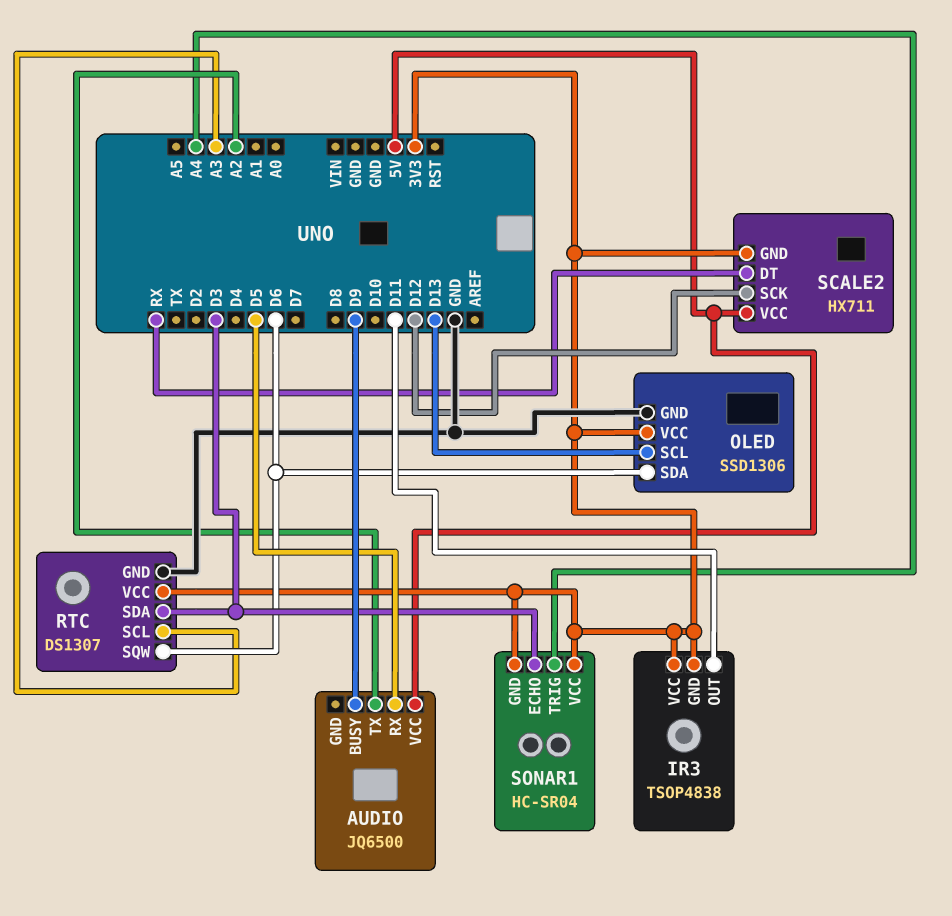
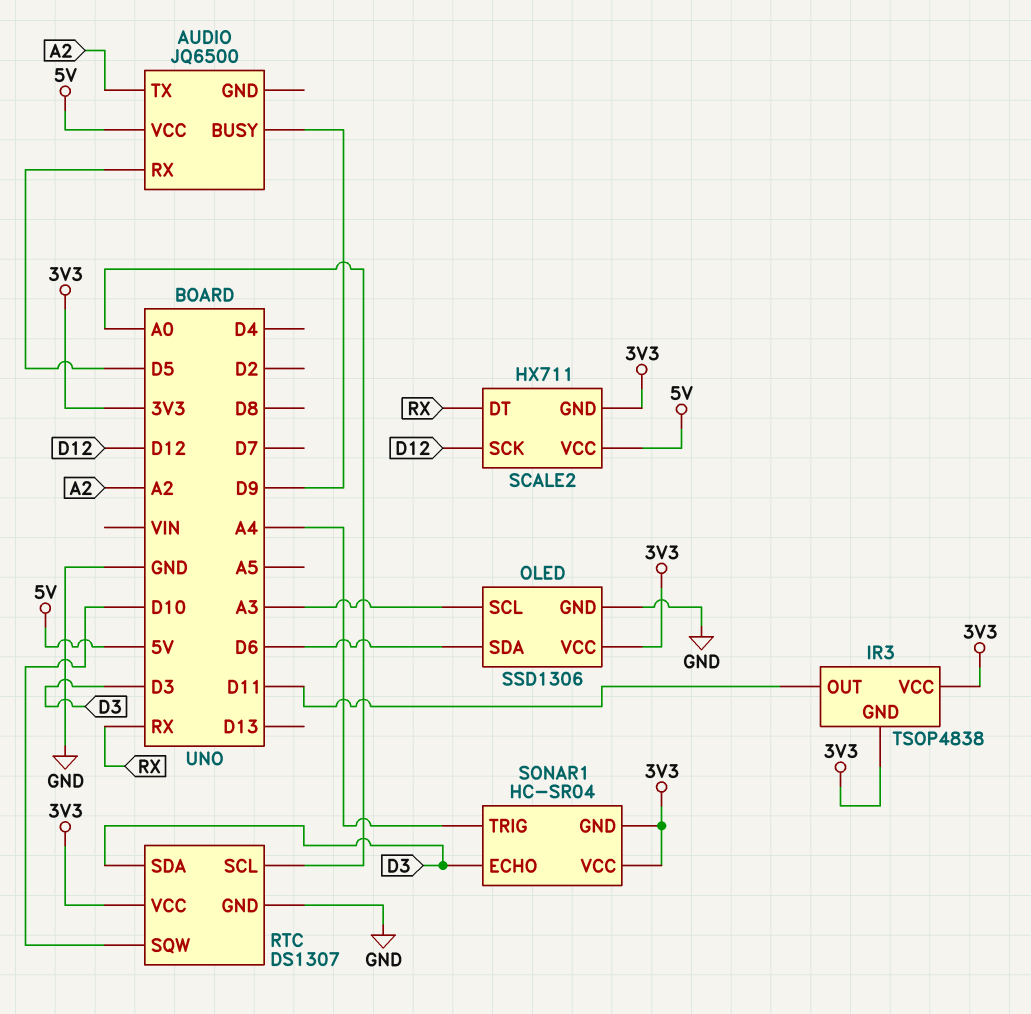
OLED pin SCL: D13 -> A3
RTC pin SCL: A3 -> A0
RTC pin SQW: D6 -> D10

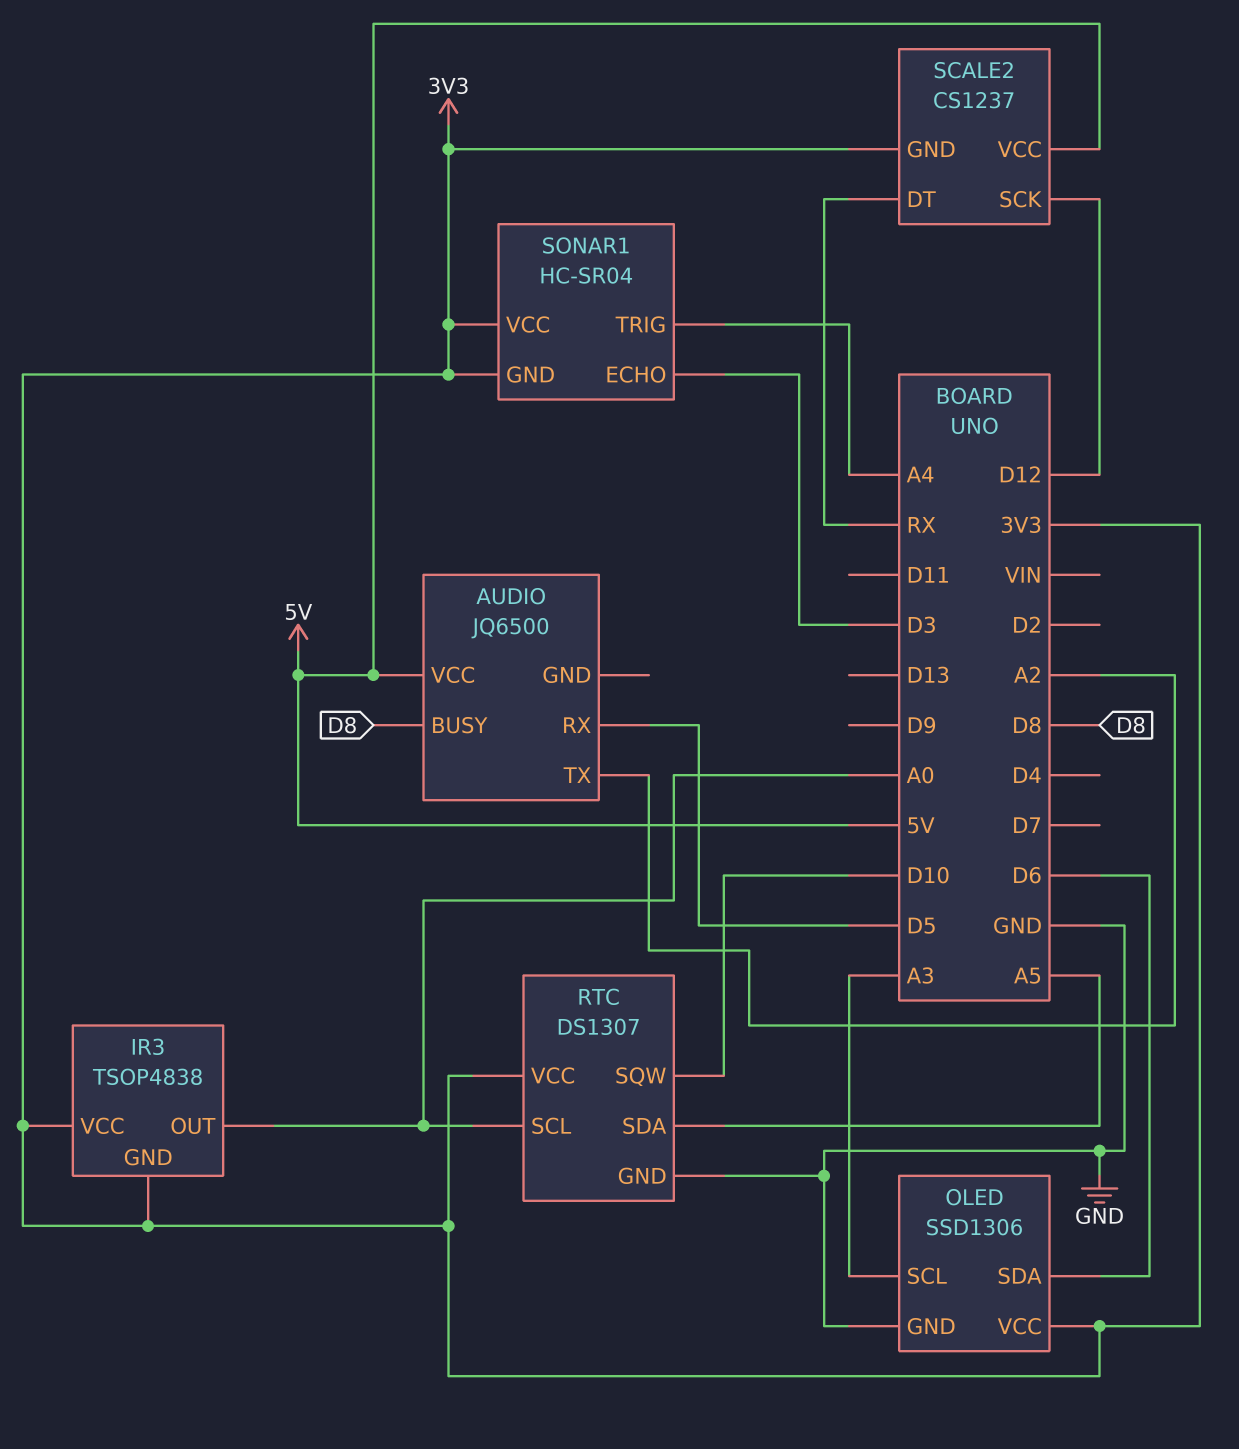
AUDIO pin BUSY: D9 -> D8
IR3 pin OUT: D11 -> A0
RTC pin SDA: D3 -> A5
SCALE2: HX711 -> CS1237

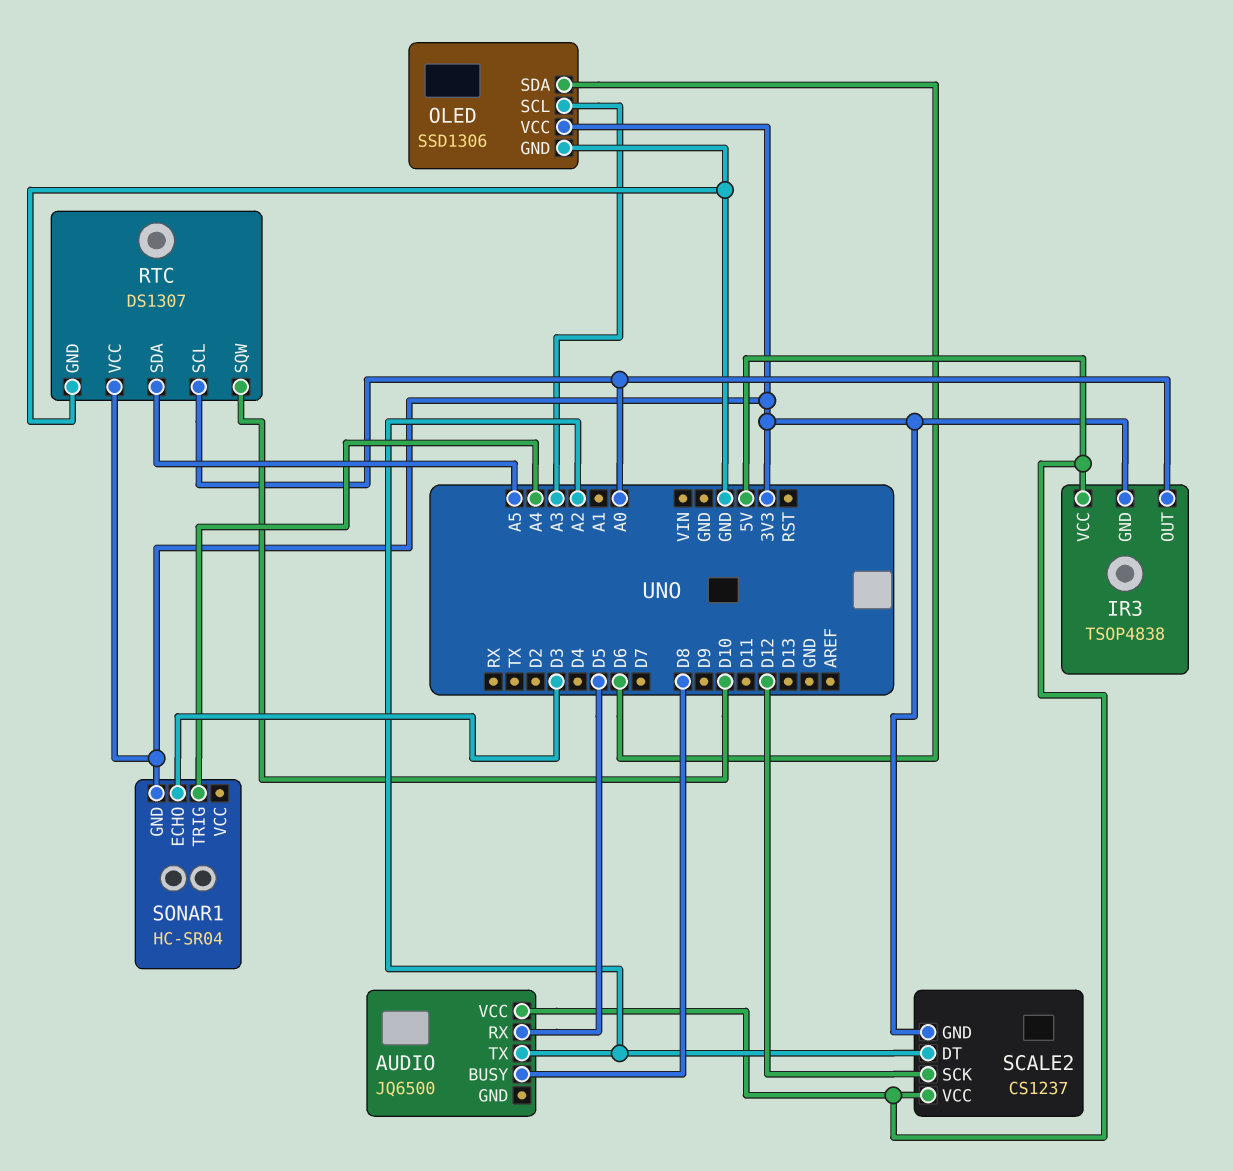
IR3 pin VCC: 3V3 -> 5V
SCALE2 pin DT: RX -> A2
SONAR1 pin VCC: 3V3 -> none

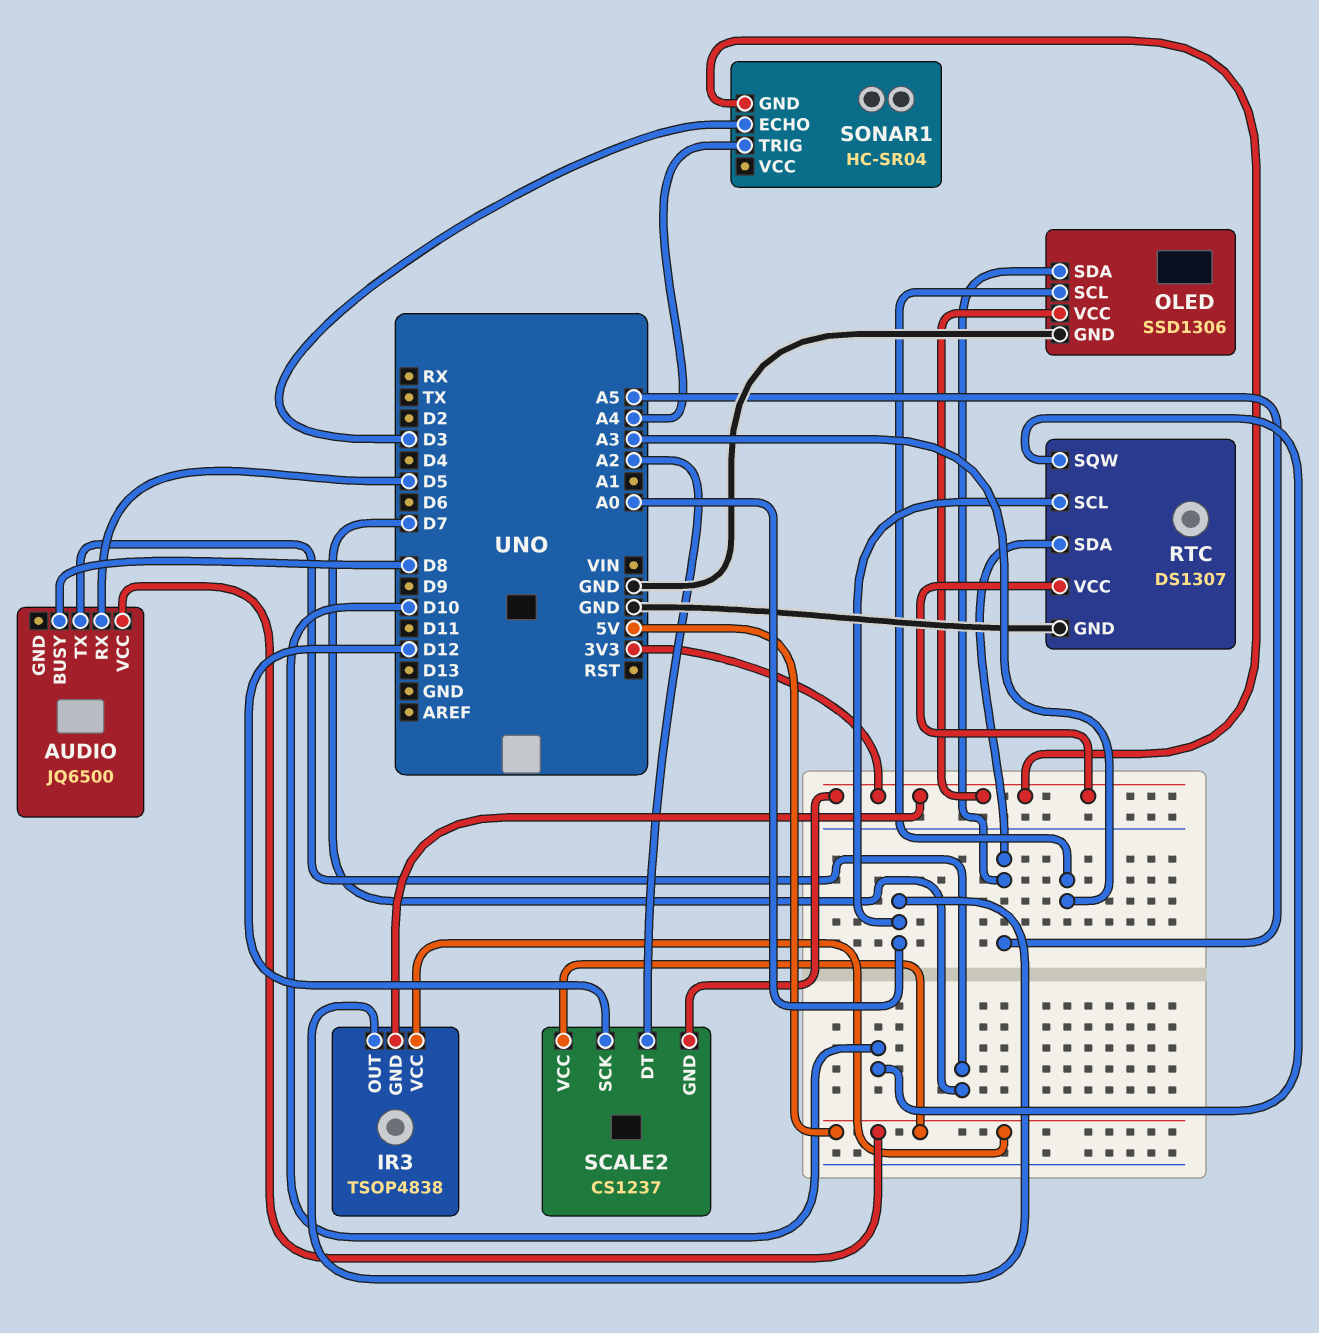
AUDIO pin TX: A2 -> D7
OLED pin SDA: D6 -> A5

